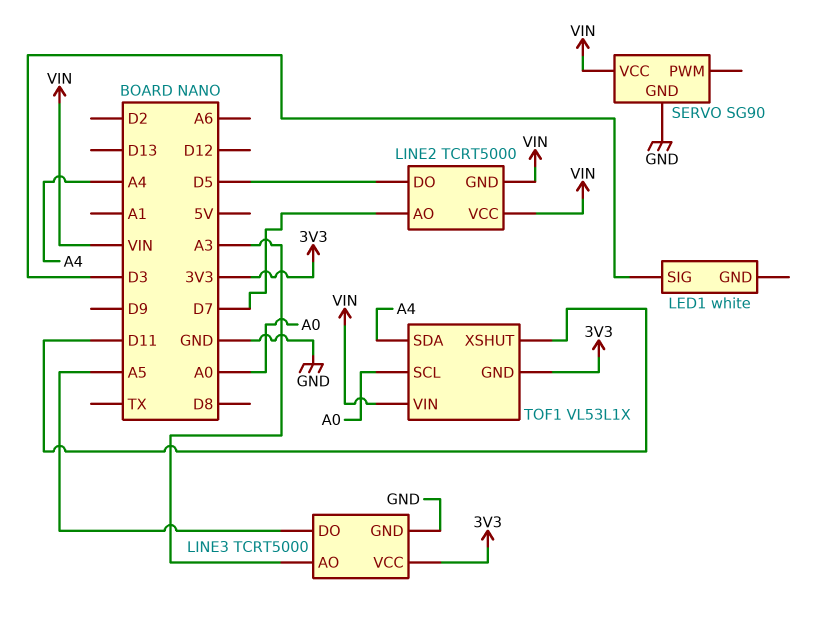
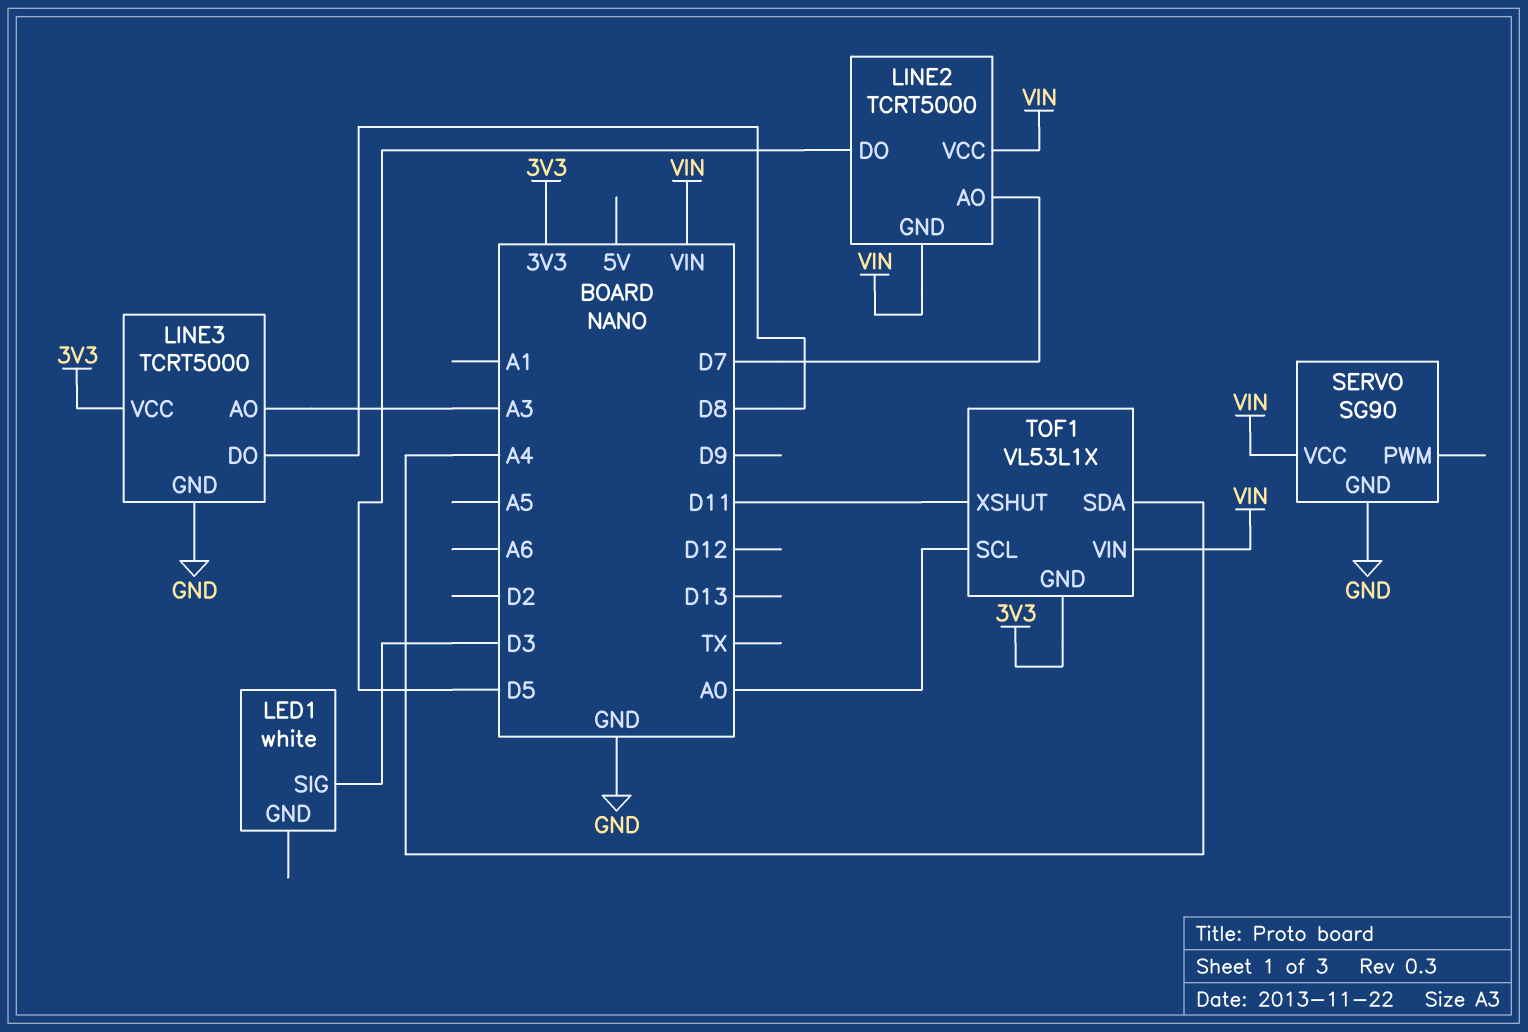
LINE3 pin DO: A5 -> D8

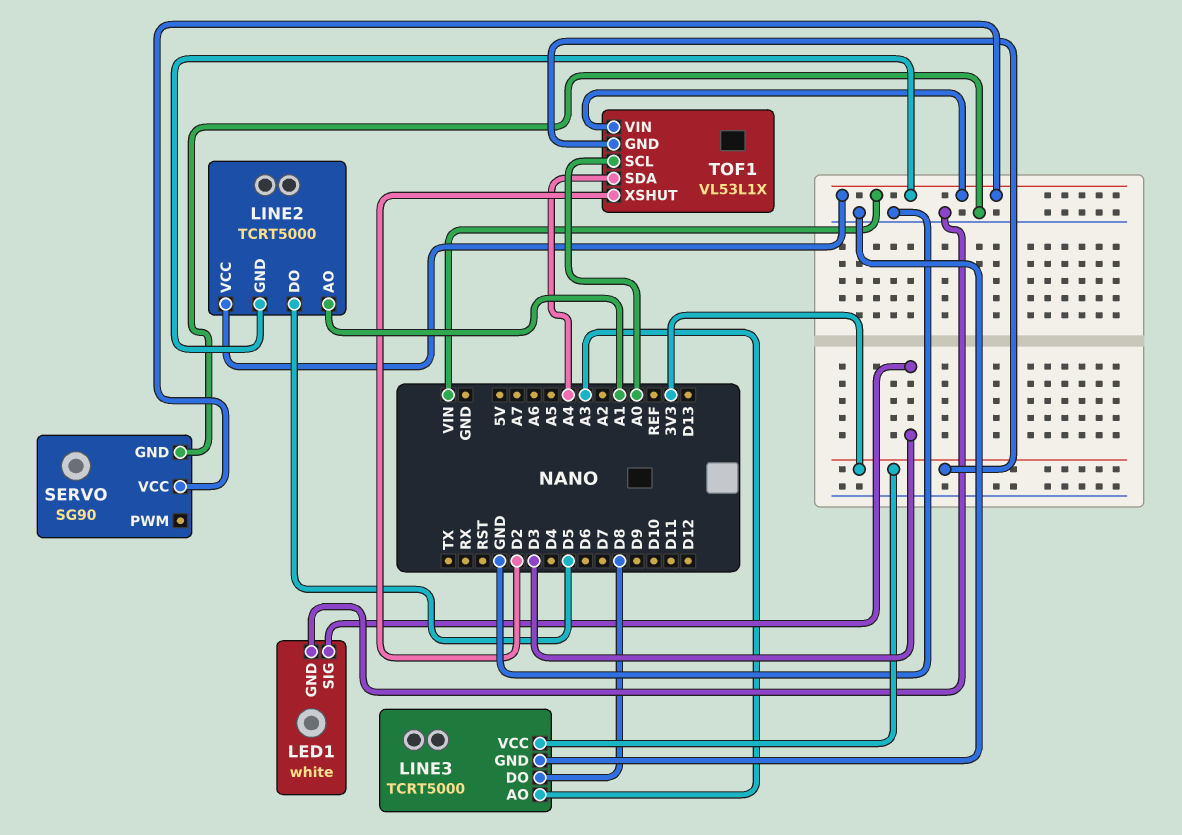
LED1 pin GND: none -> GND
LINE2 pin AO: D7 -> A1
TOF1 pin XSHUT: D11 -> D2

